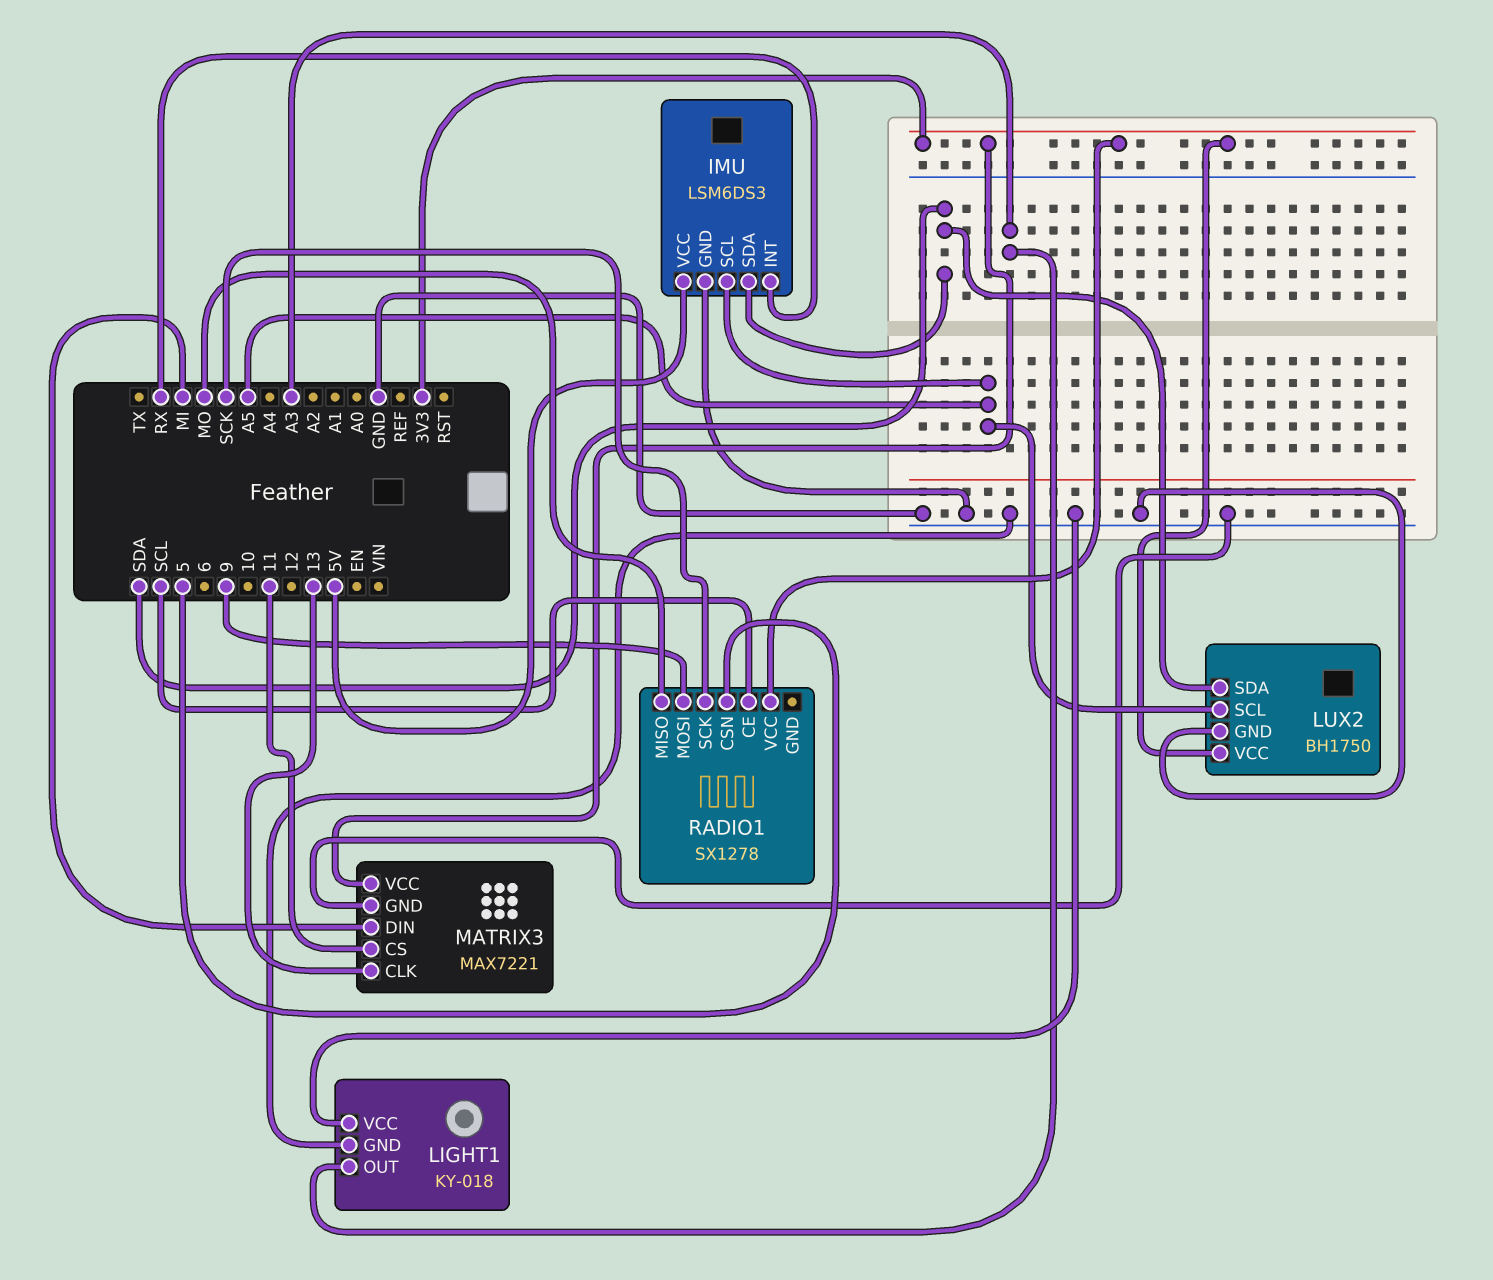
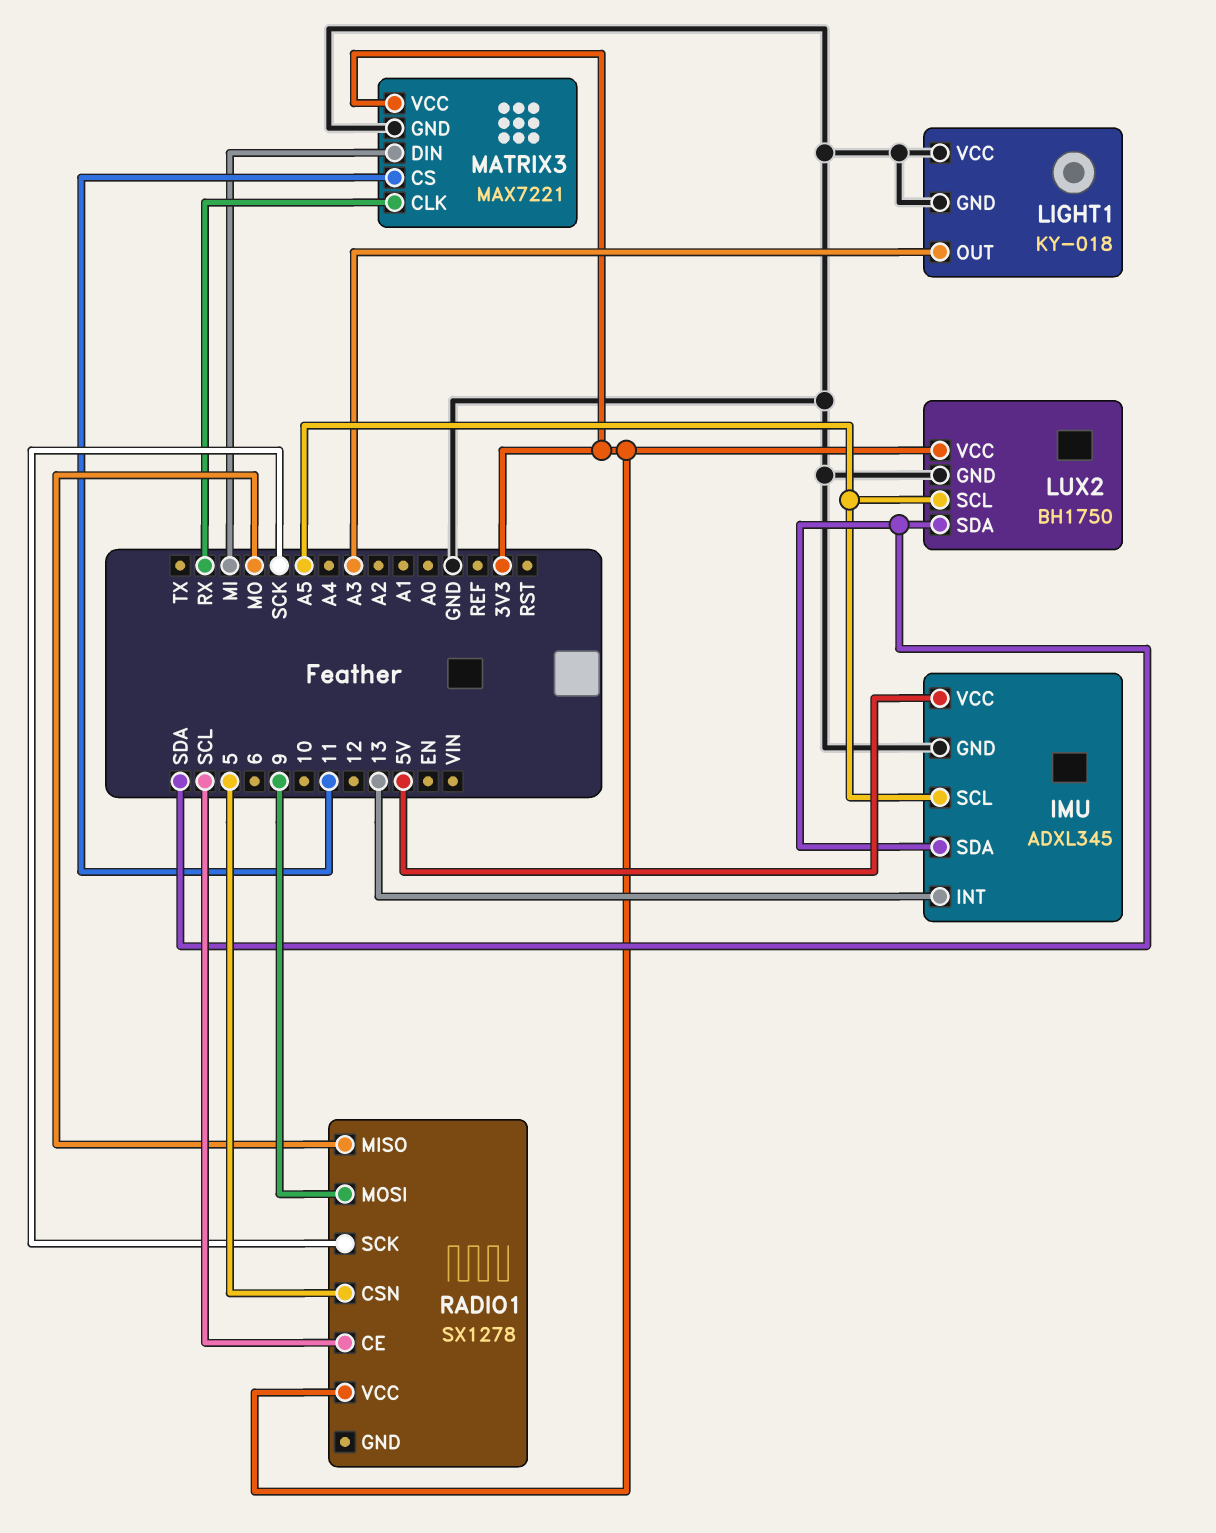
IMU: LSM6DS3 -> ADXL345
IMU pin INT: RX -> 13
MATRIX3 pin CLK: 13 -> RX

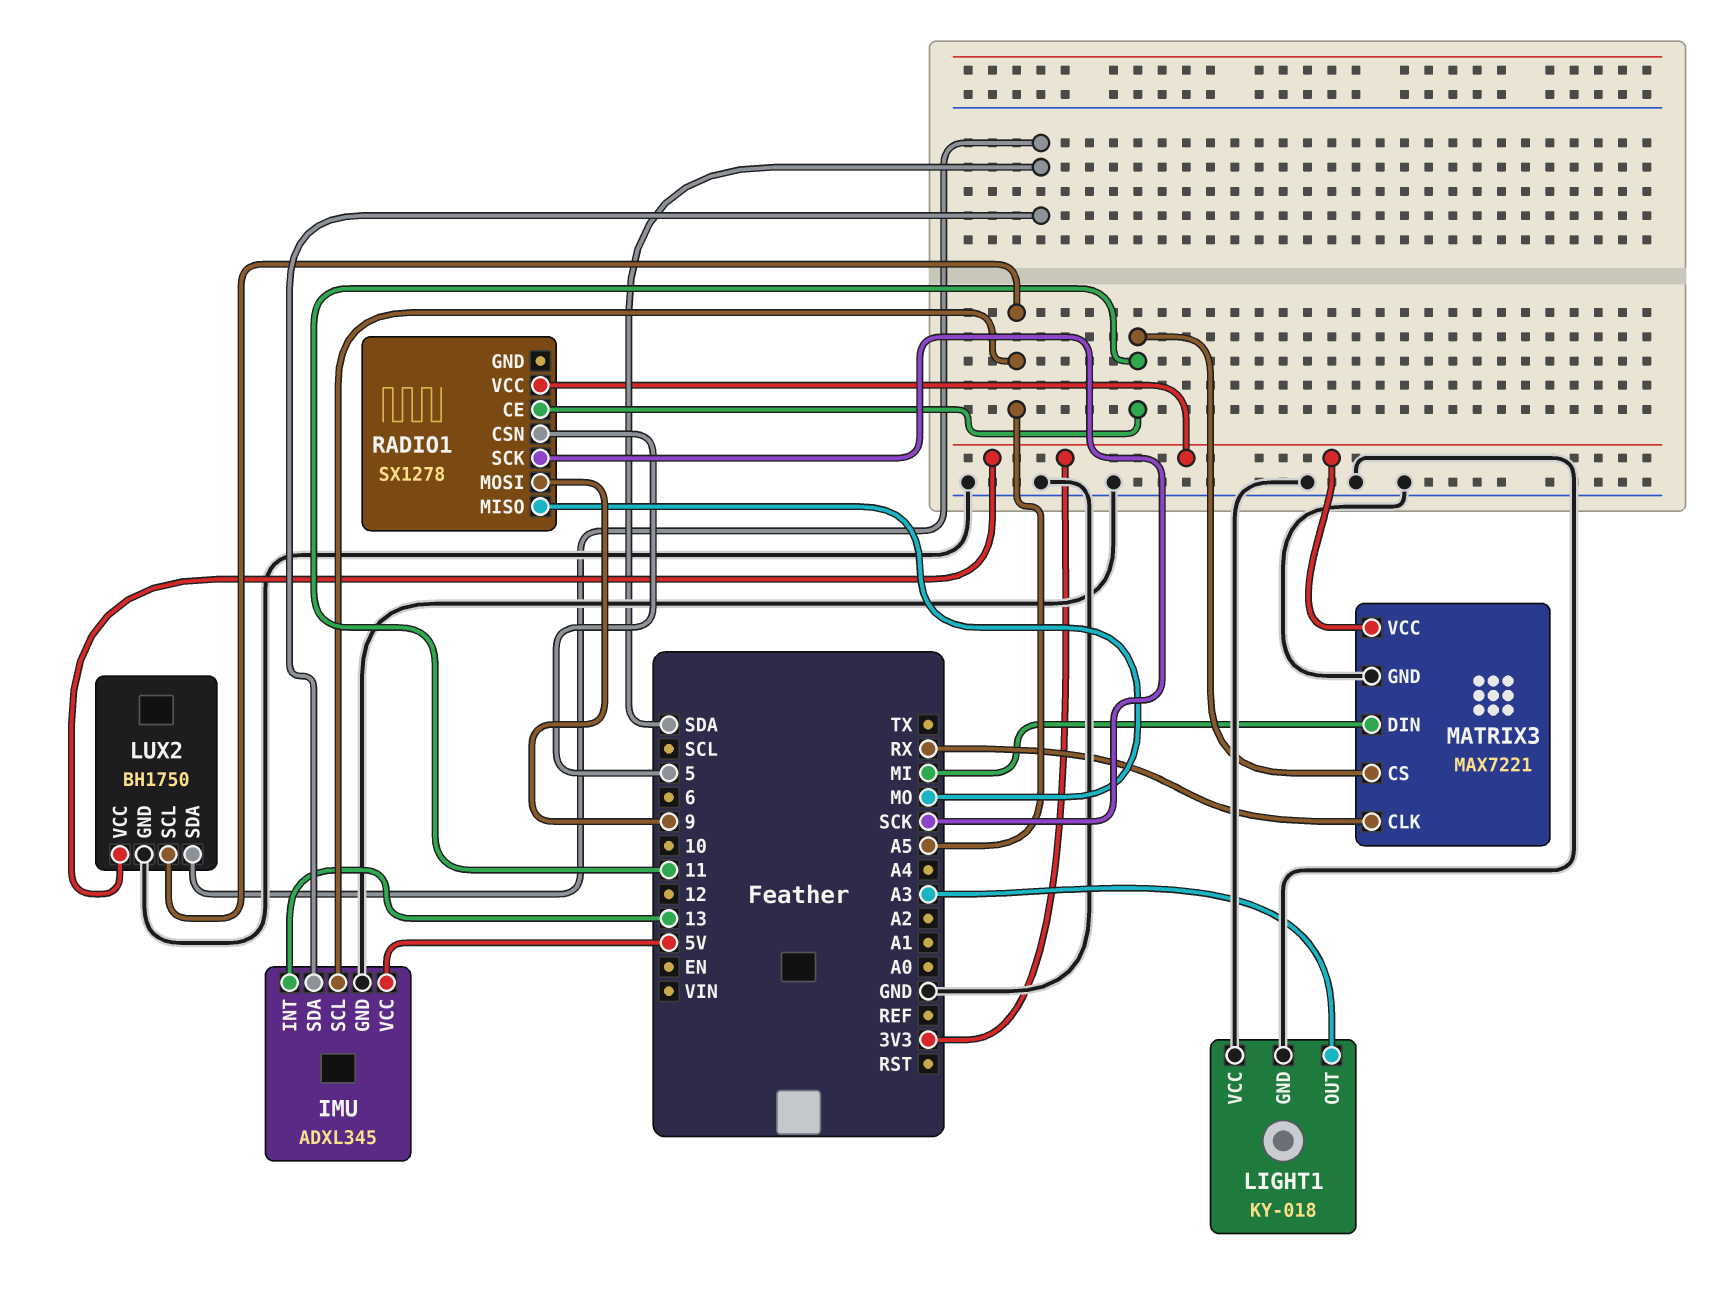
RADIO1 pin CE: SCL -> 11

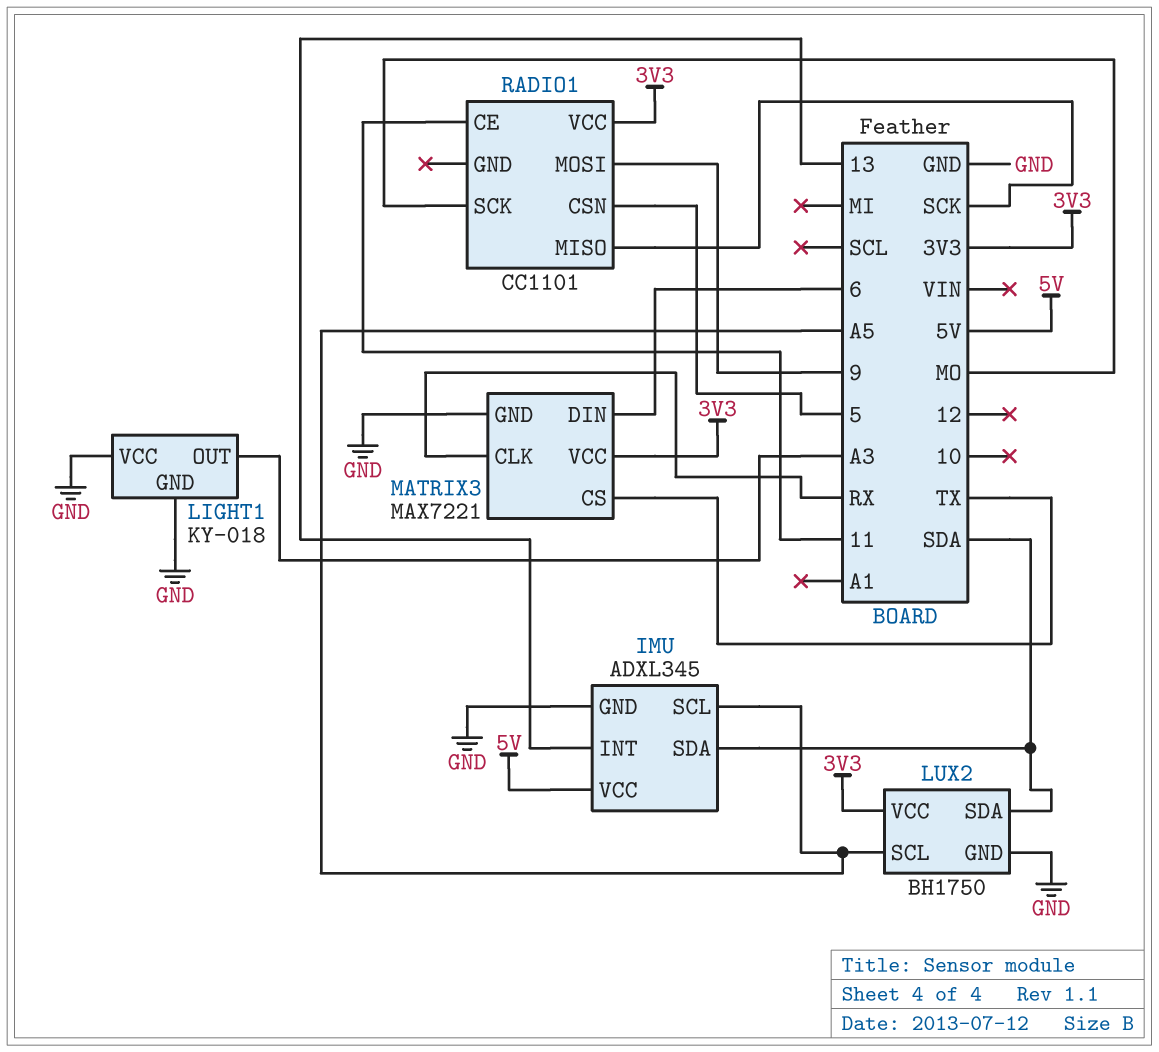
MATRIX3 pin CS: 11 -> TX
MATRIX3 pin DIN: MI -> 6
RADIO1: SX1278 -> CC1101
RADIO1 pin MISO: MO -> SCK
RADIO1 pin SCK: SCK -> MO

